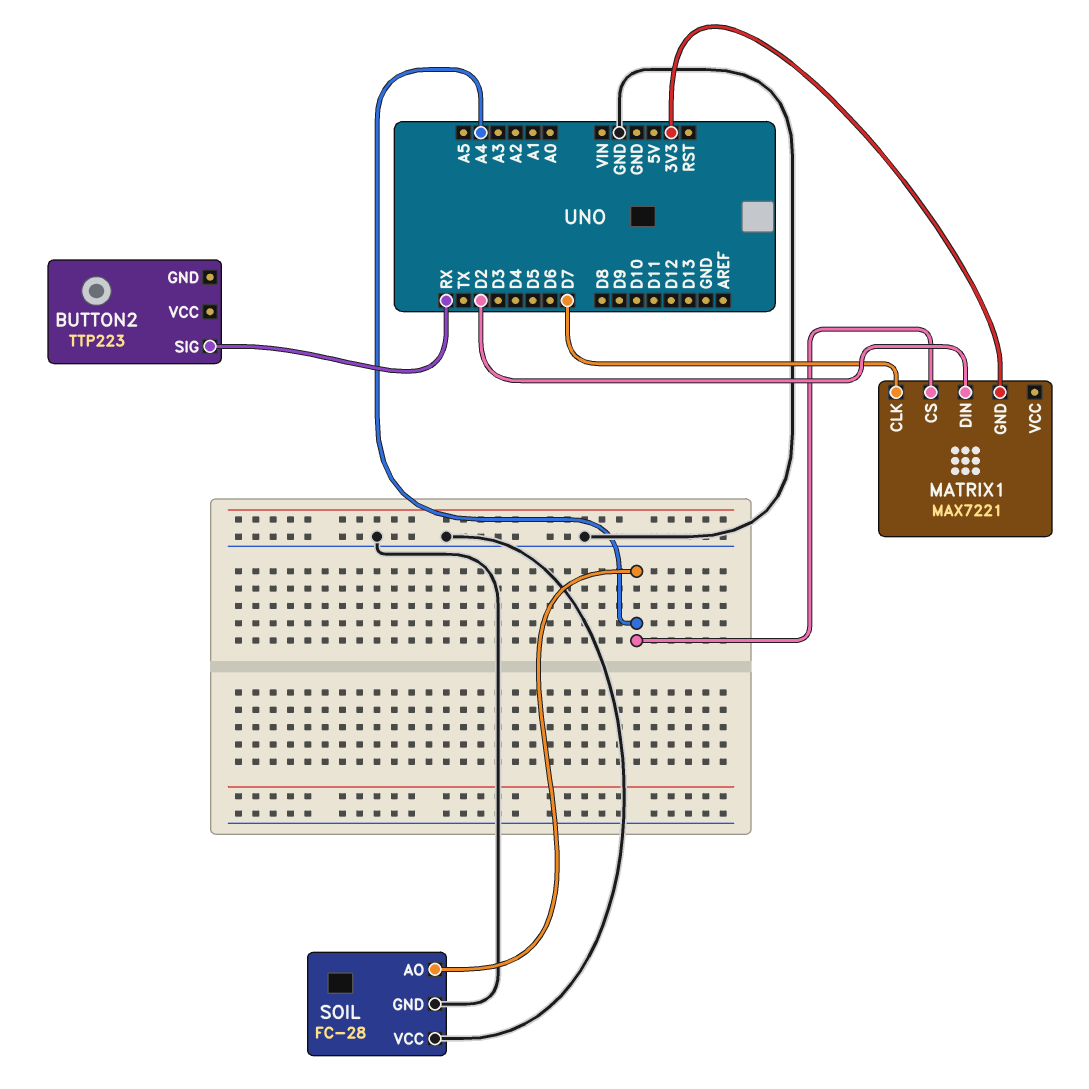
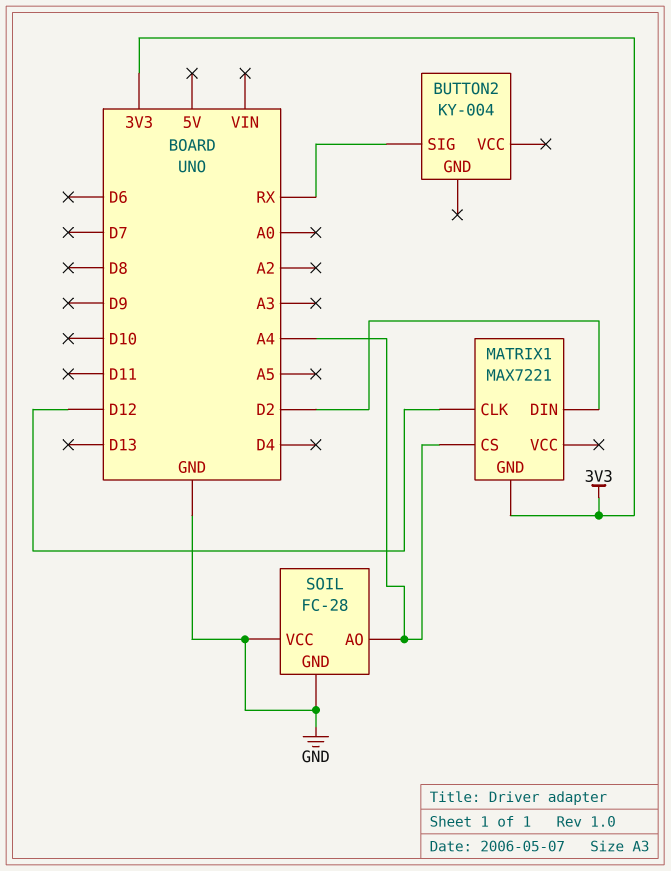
BUTTON2: TTP223 -> KY-004
MATRIX1 pin CLK: D7 -> D12

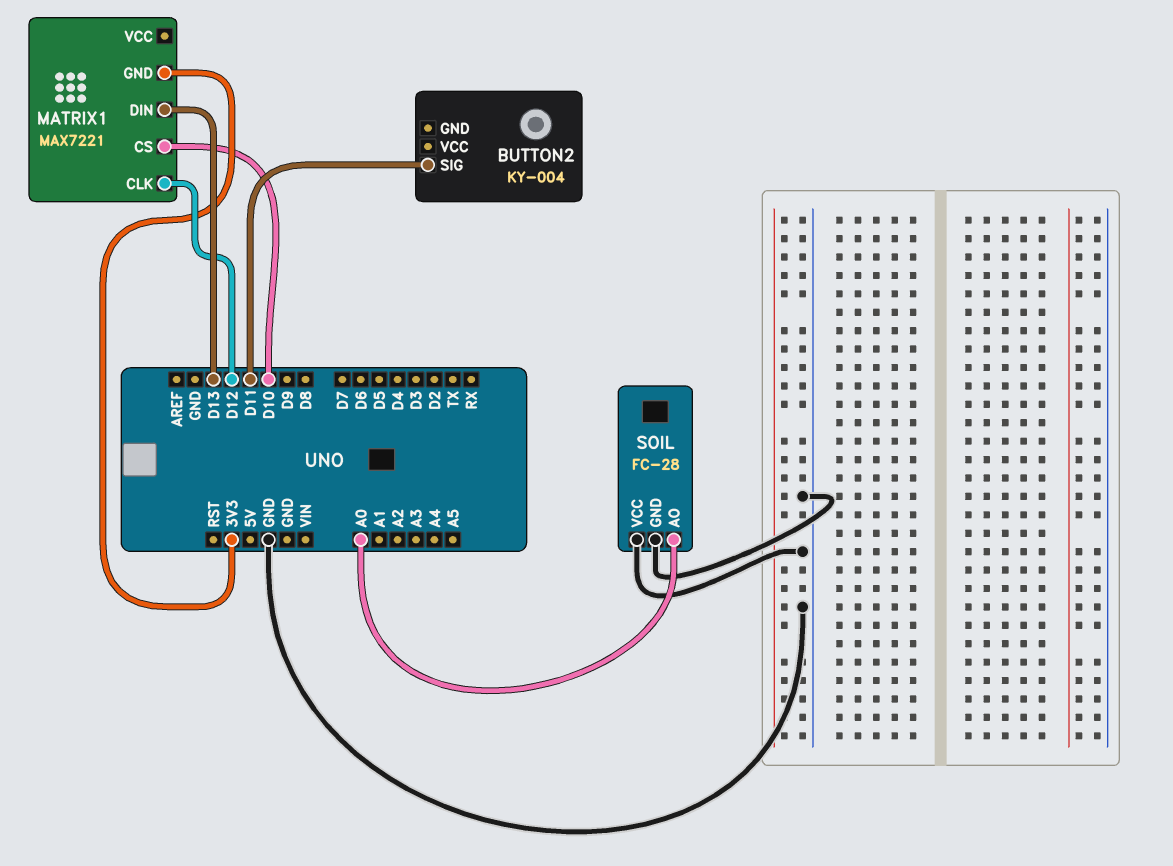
BUTTON2 pin SIG: RX -> D11
MATRIX1 pin CS: A4 -> D10
MATRIX1 pin DIN: D2 -> D13
SOIL pin AO: A4 -> A0

